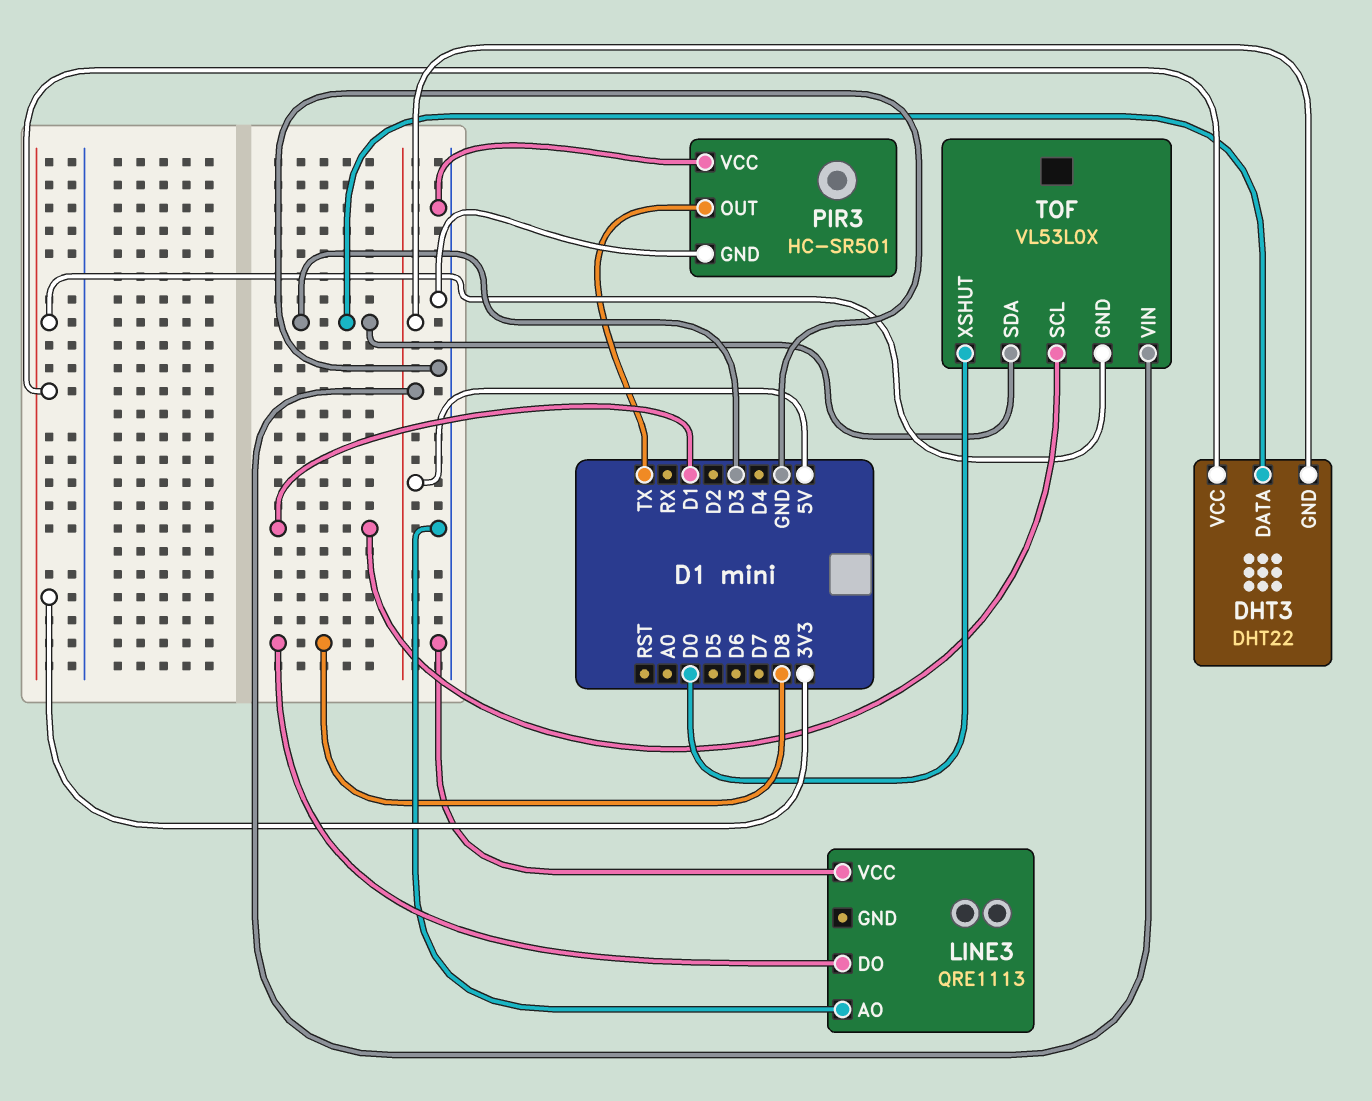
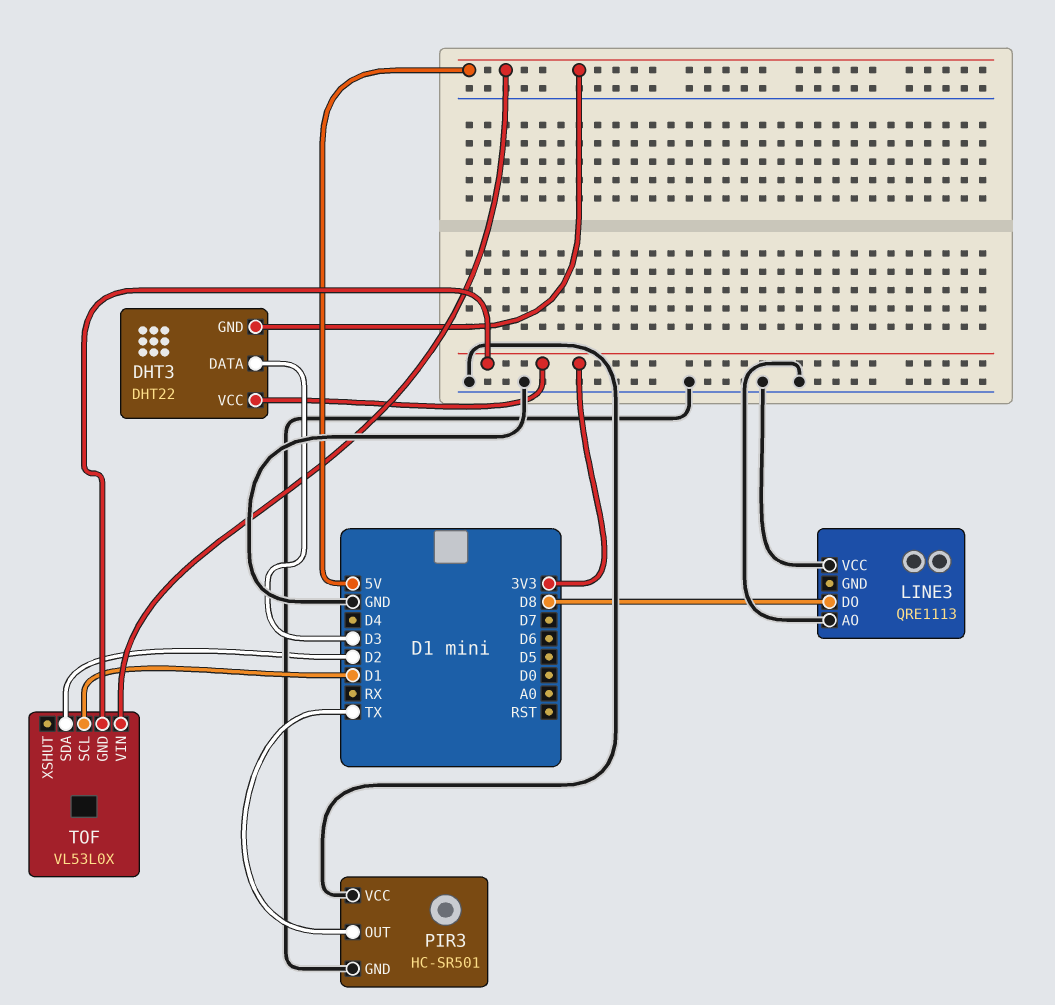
TOF pin SDA: D3 -> D2
TOF pin XSHUT: D0 -> none

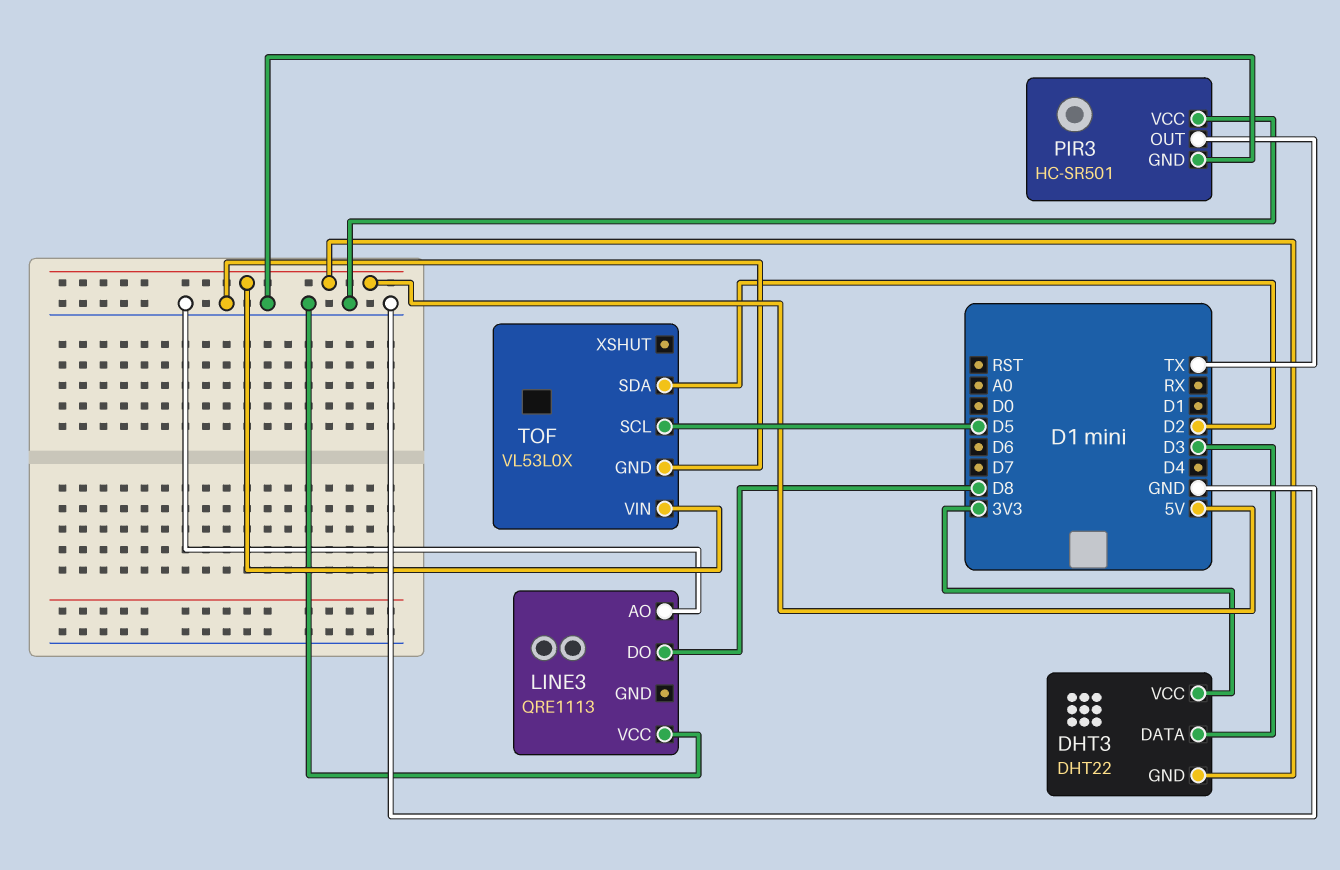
TOF pin GND: 3V3 -> GND
TOF pin SCL: D1 -> D5

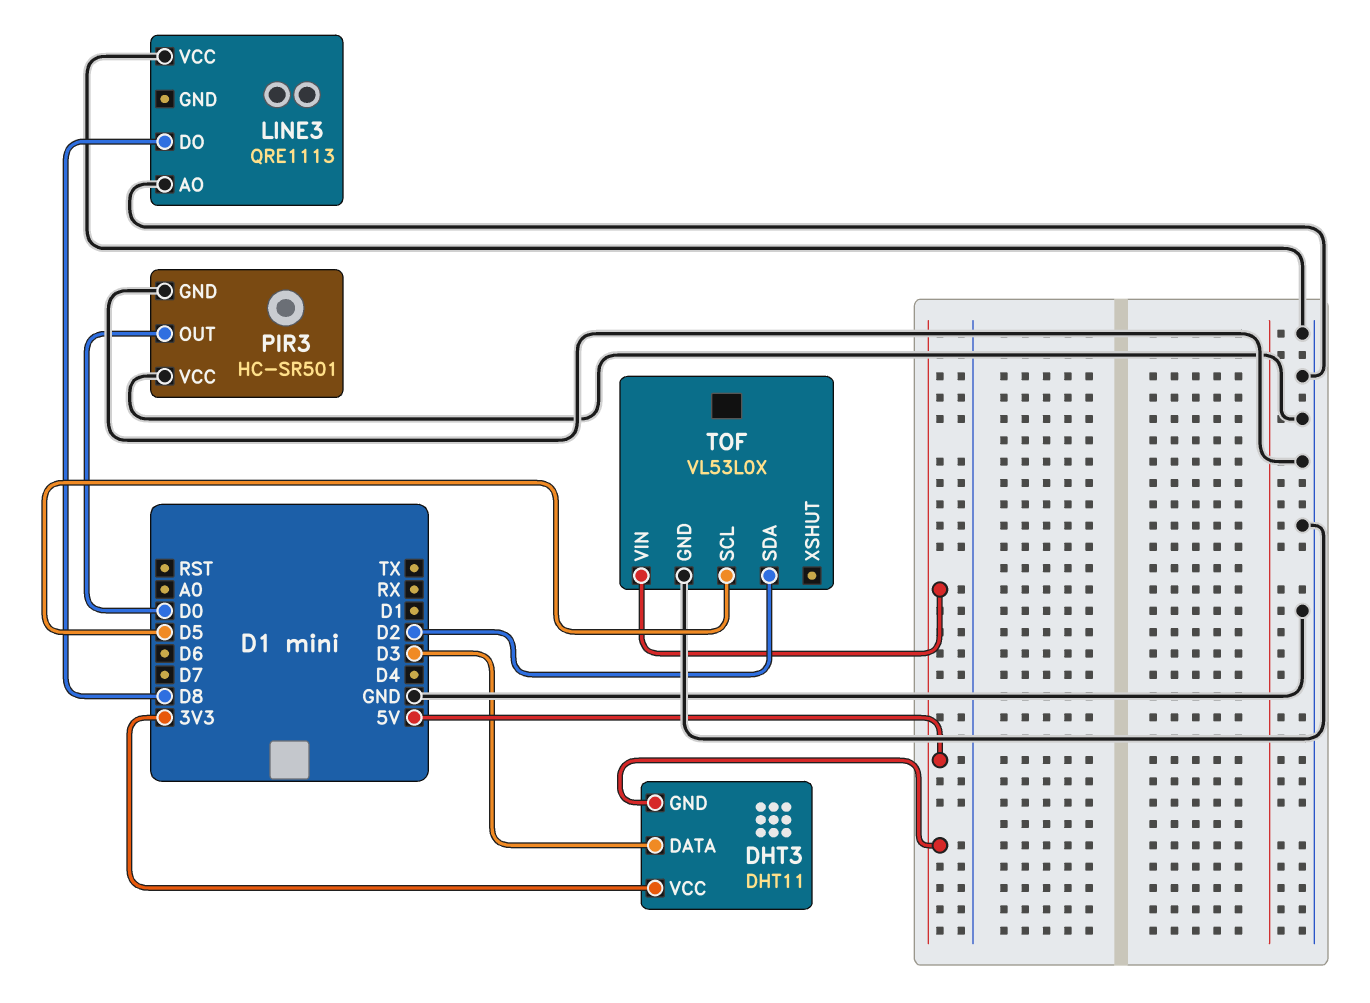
DHT3: DHT22 -> DHT11
PIR3 pin OUT: TX -> D0

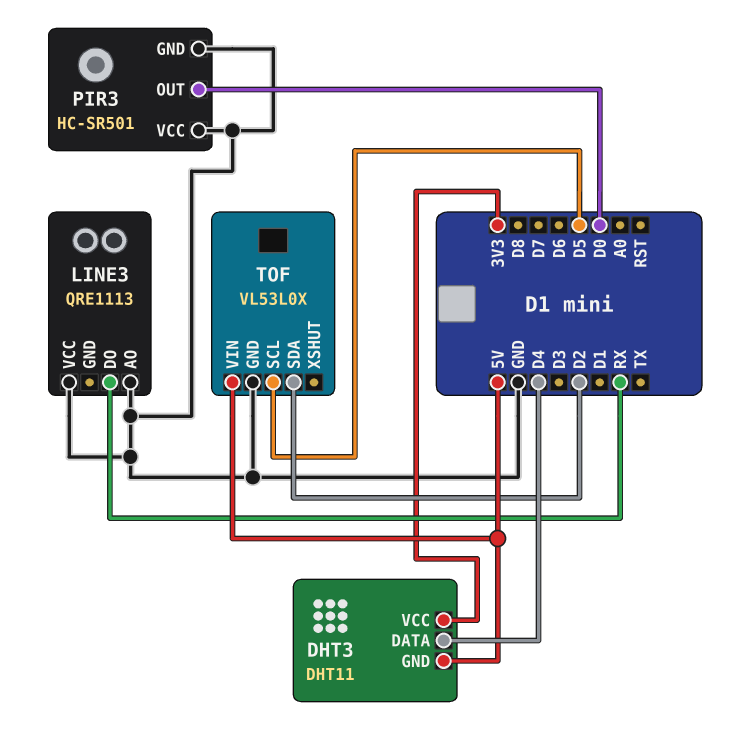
DHT3 pin DATA: D3 -> D4
LINE3 pin DO: D8 -> RX

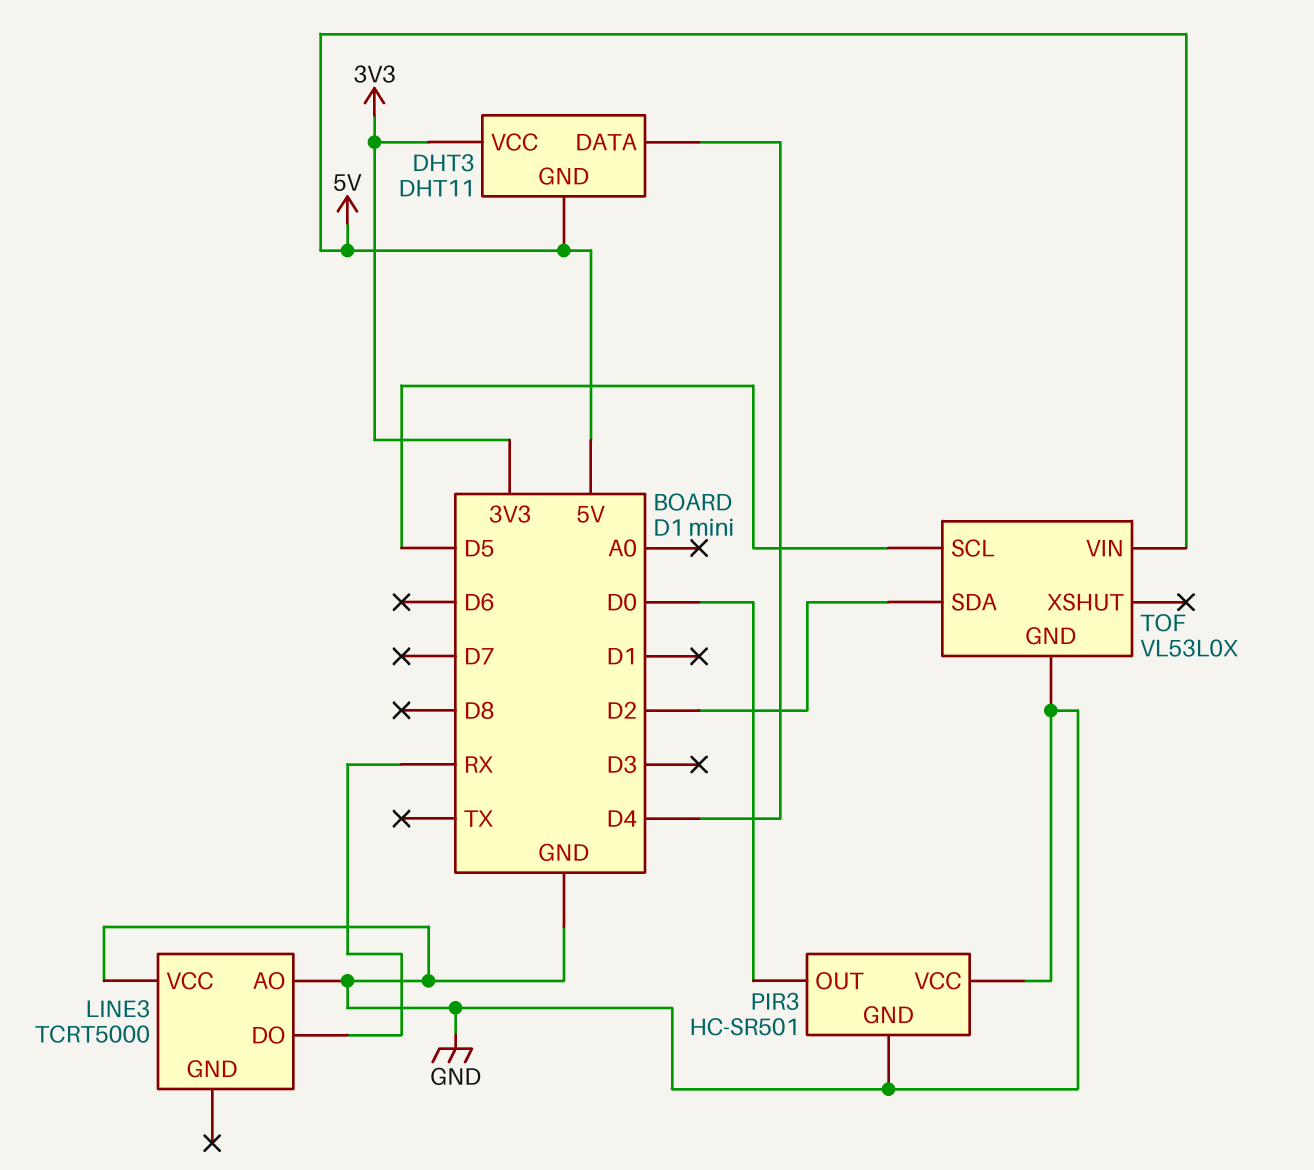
LINE3: QRE1113 -> TCRT5000

